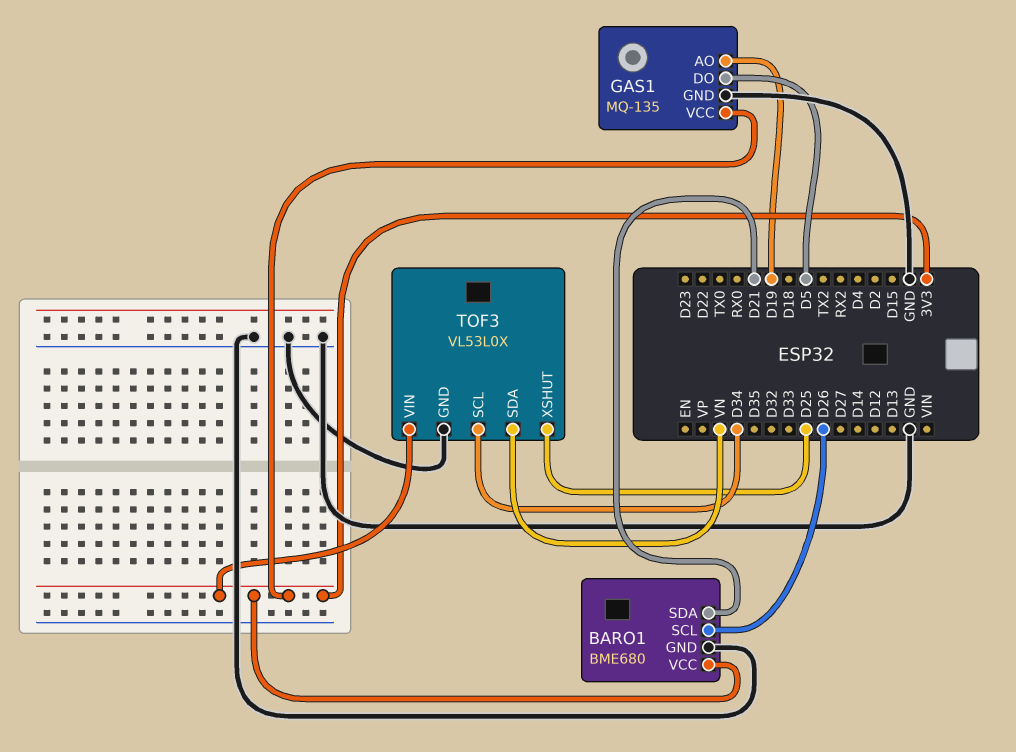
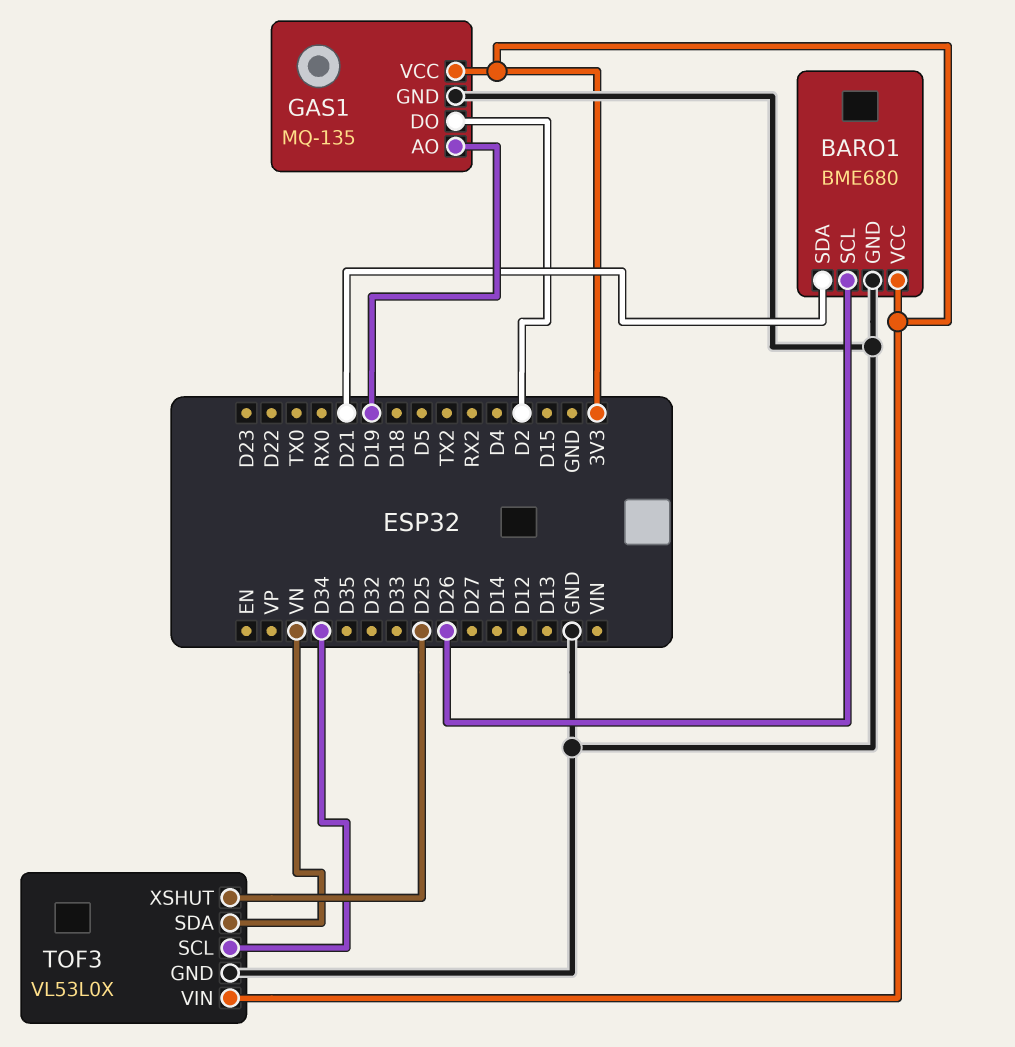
GAS1 pin DO: D5 -> D2

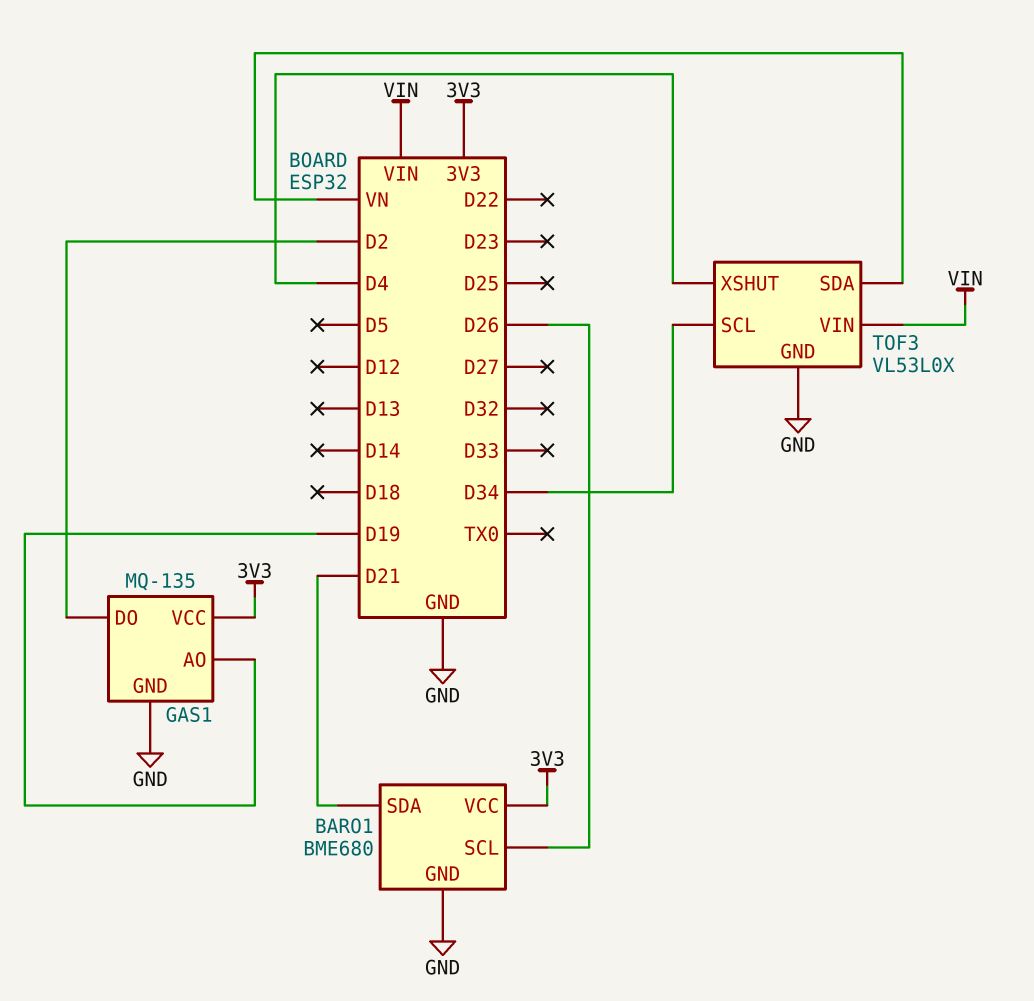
TOF3 pin VIN: 3V3 -> VIN
TOF3 pin XSHUT: D25 -> D4

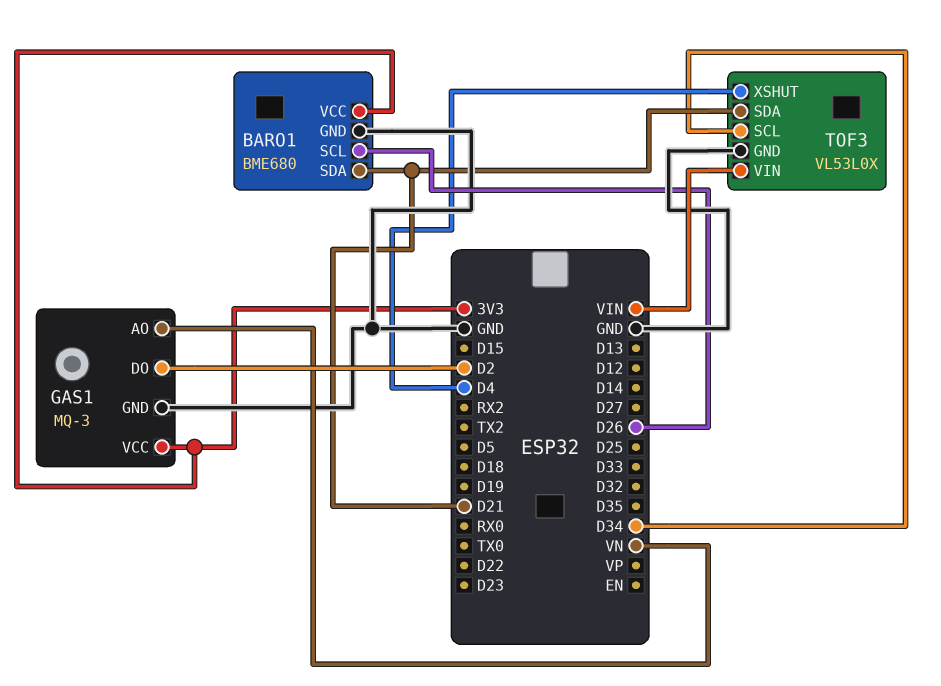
GAS1: MQ-135 -> MQ-3
GAS1 pin AO: D19 -> VN
TOF3 pin SDA: VN -> D21

